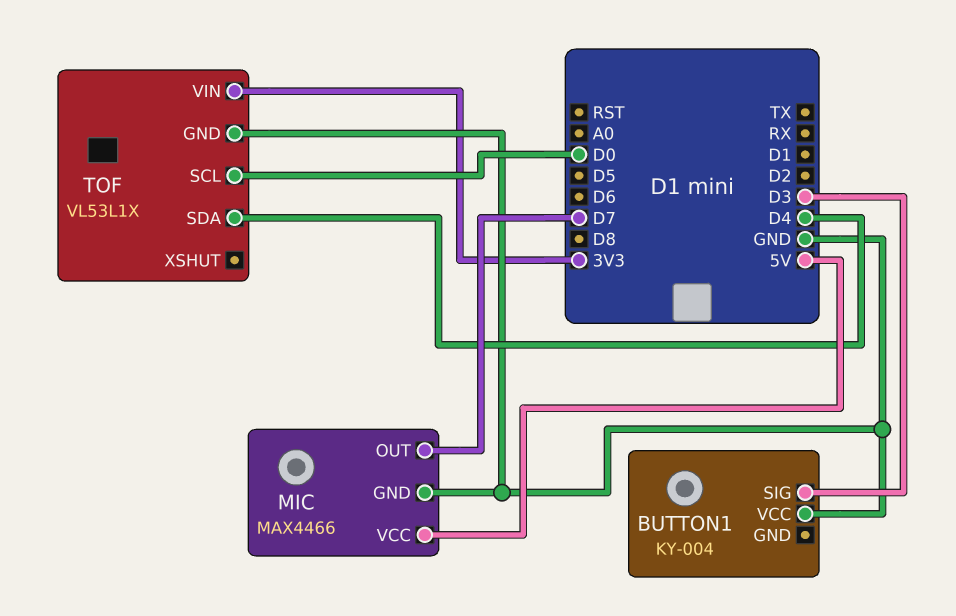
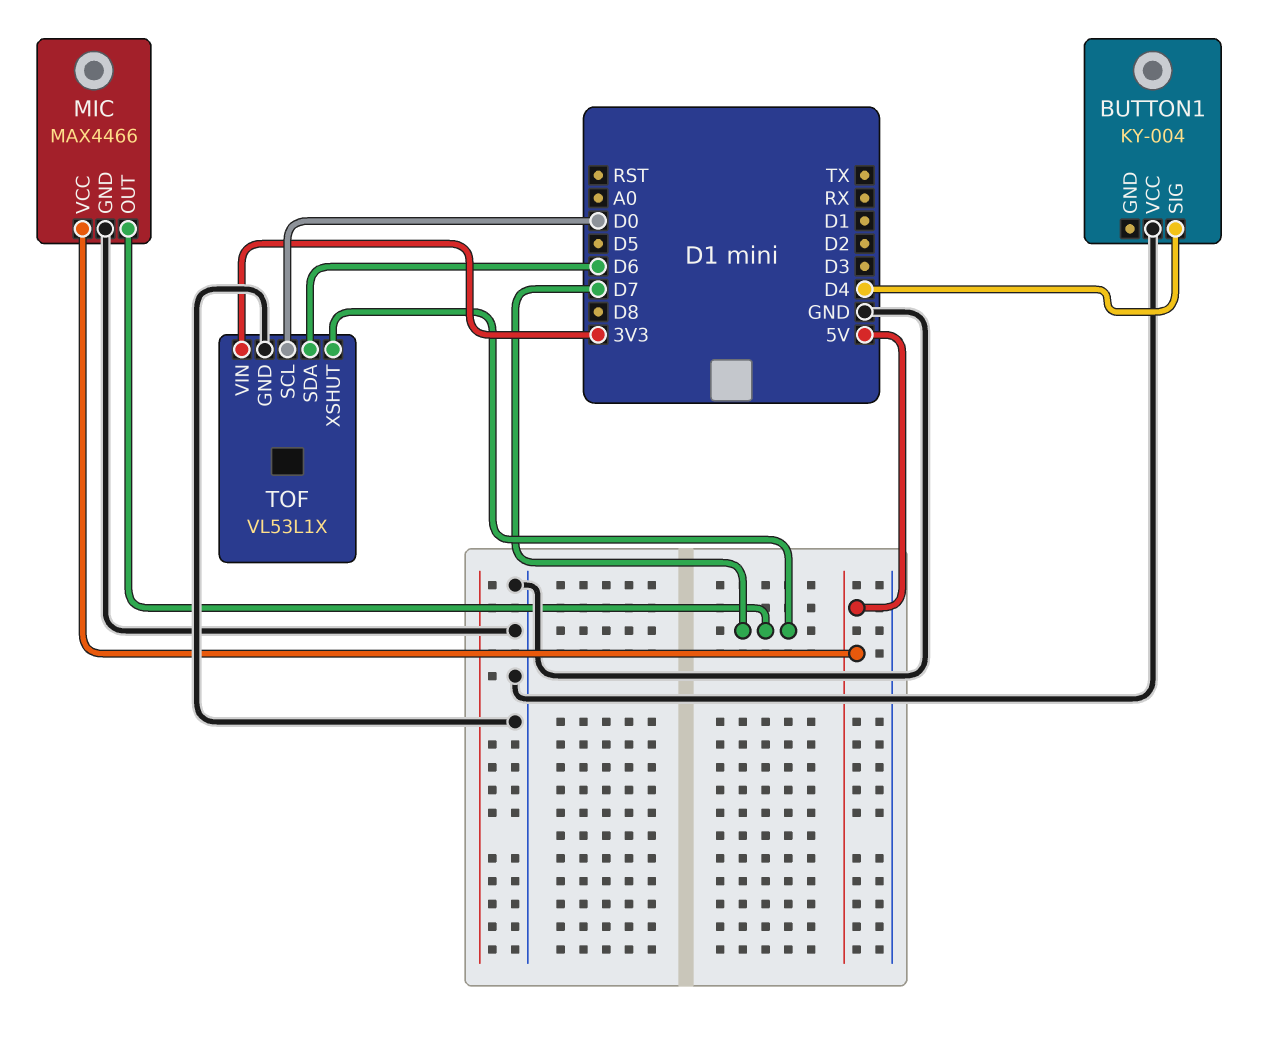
BUTTON1 pin SIG: D3 -> D4
TOF pin SDA: D4 -> D6
TOF pin XSHUT: none -> D7

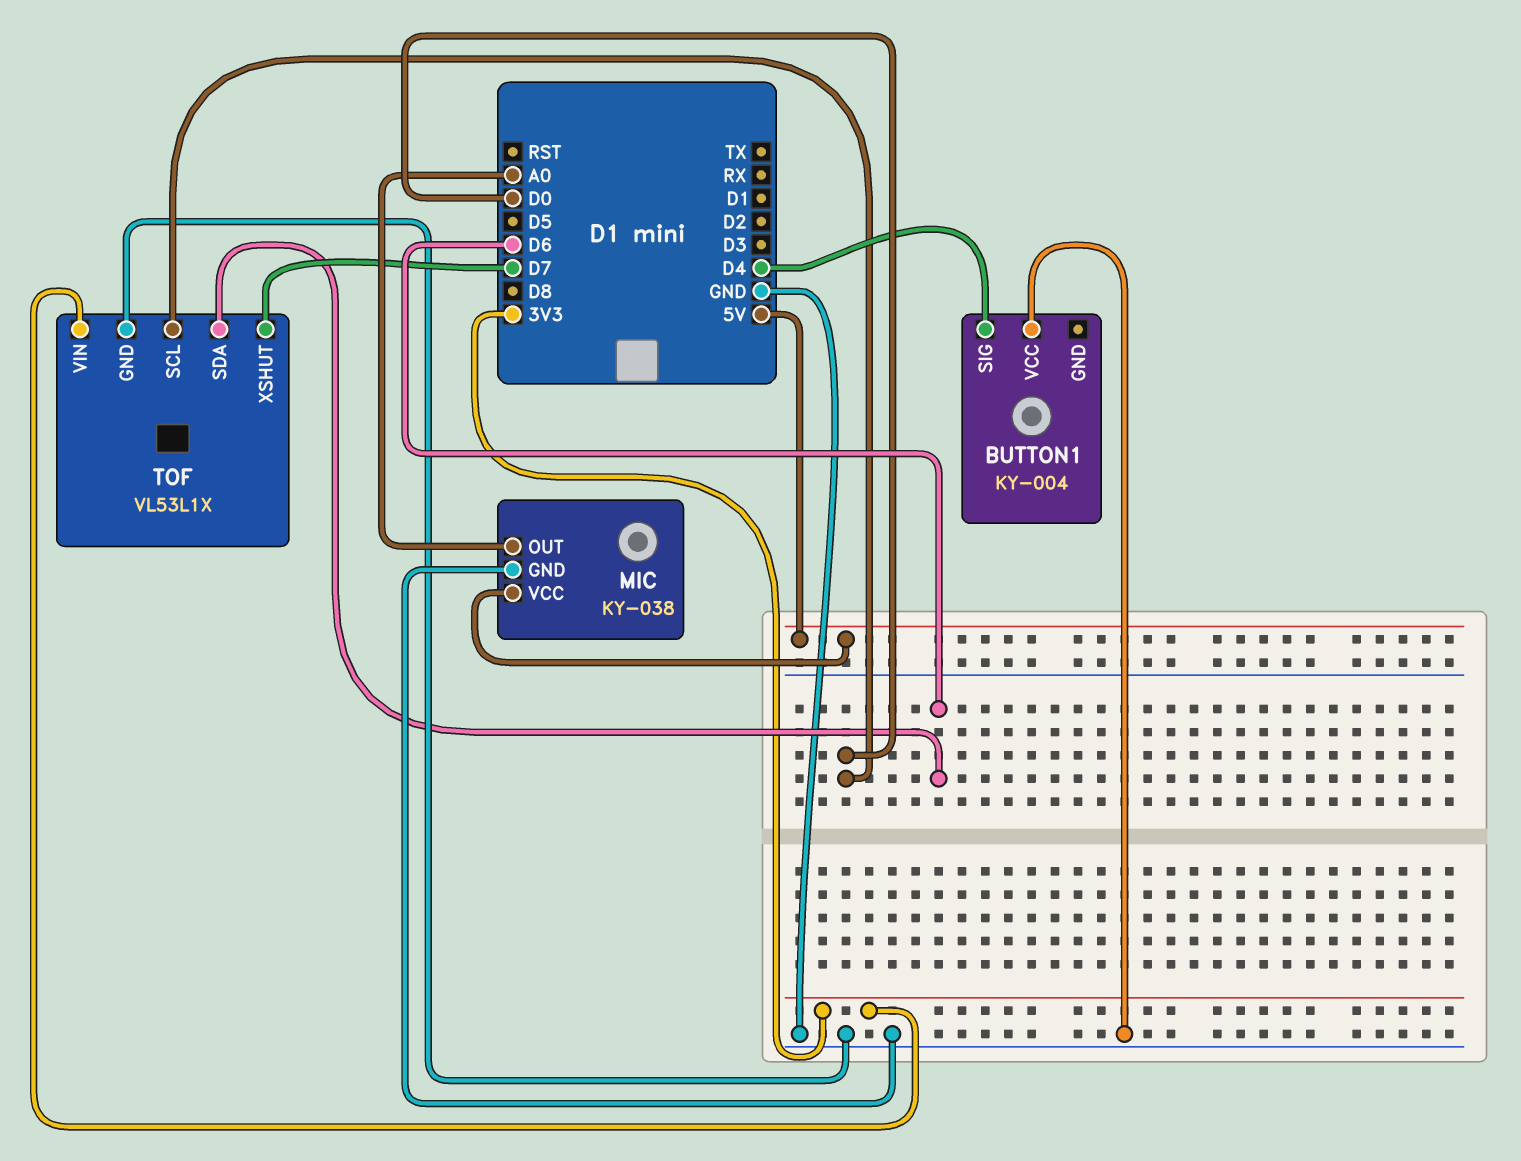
MIC: MAX4466 -> KY-038
MIC pin OUT: D7 -> A0

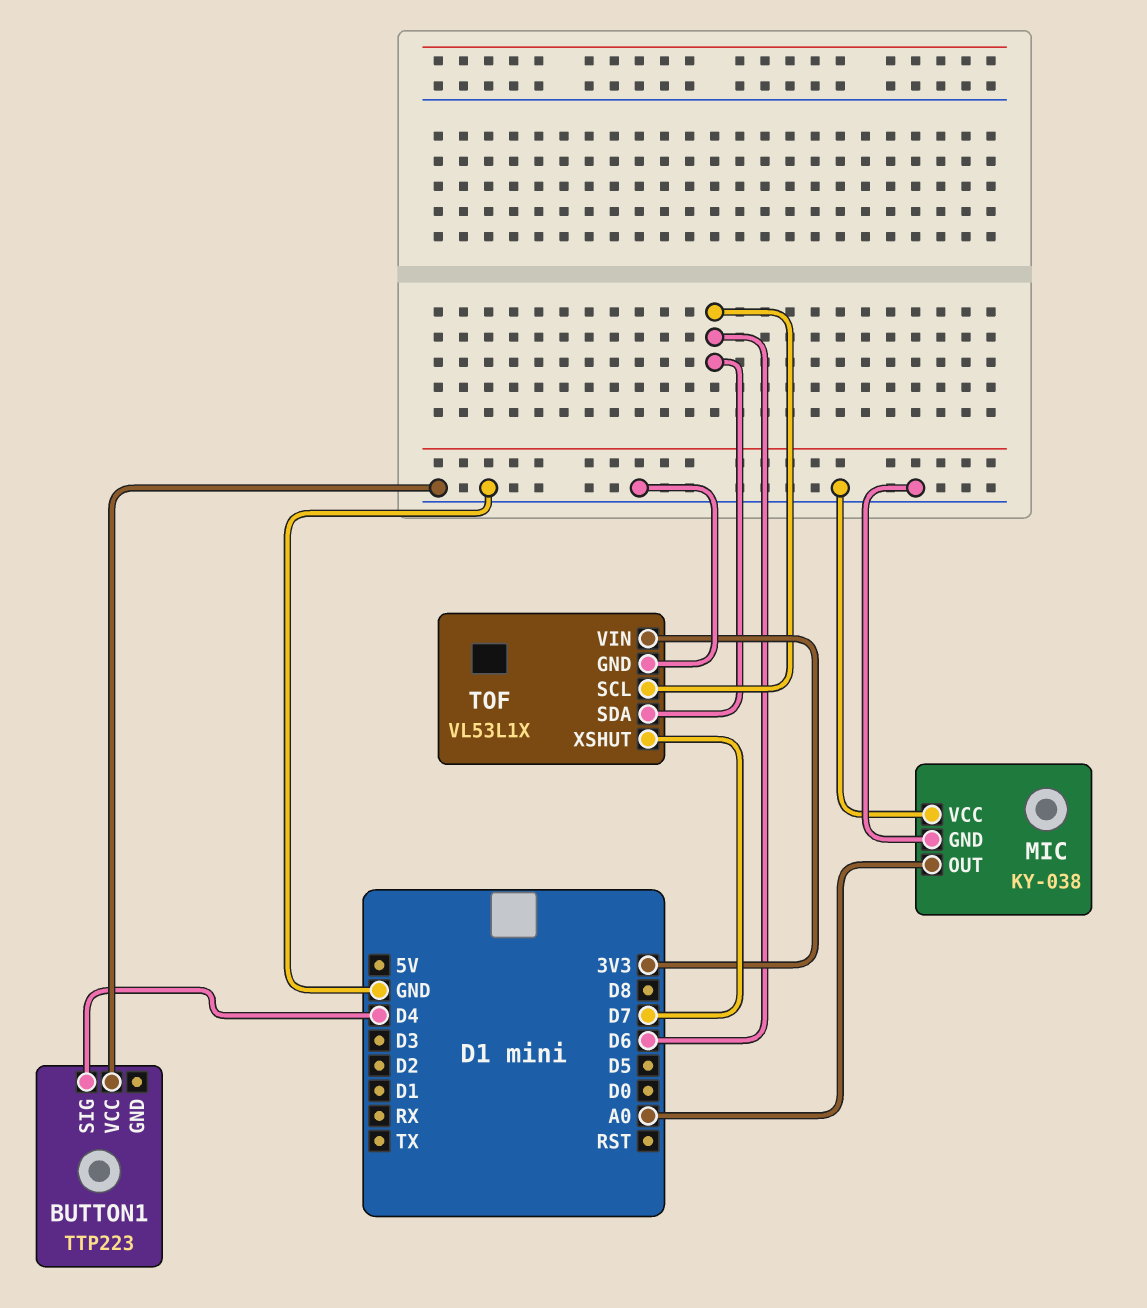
BUTTON1: KY-004 -> TTP223
MIC pin VCC: 5V -> GND
TOF pin SCL: D0 -> D6

